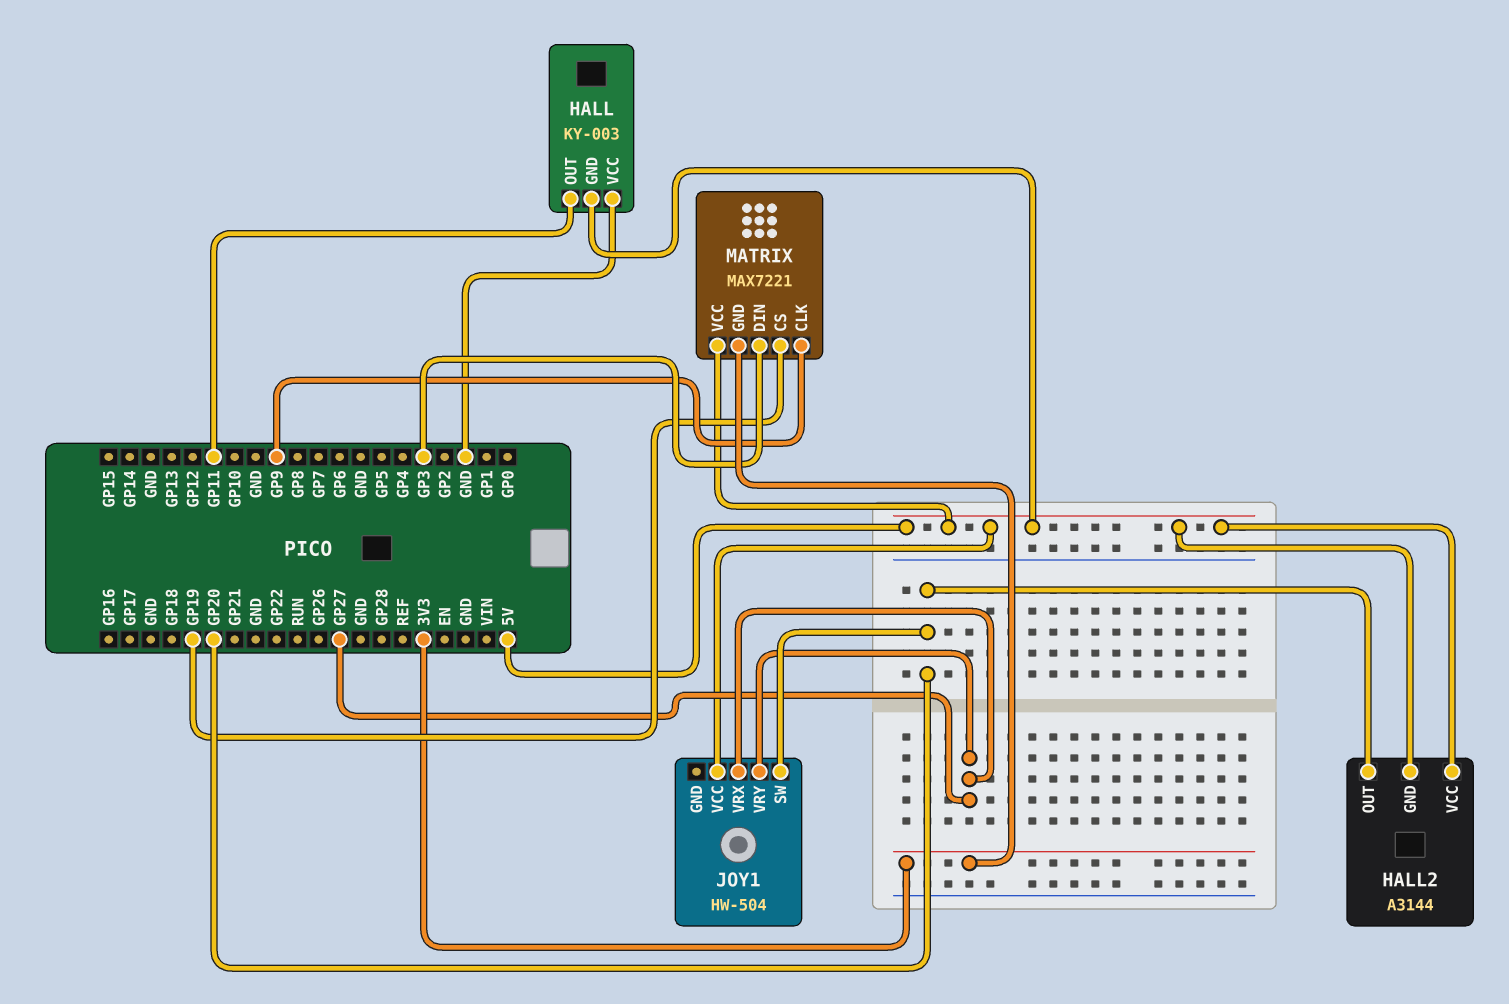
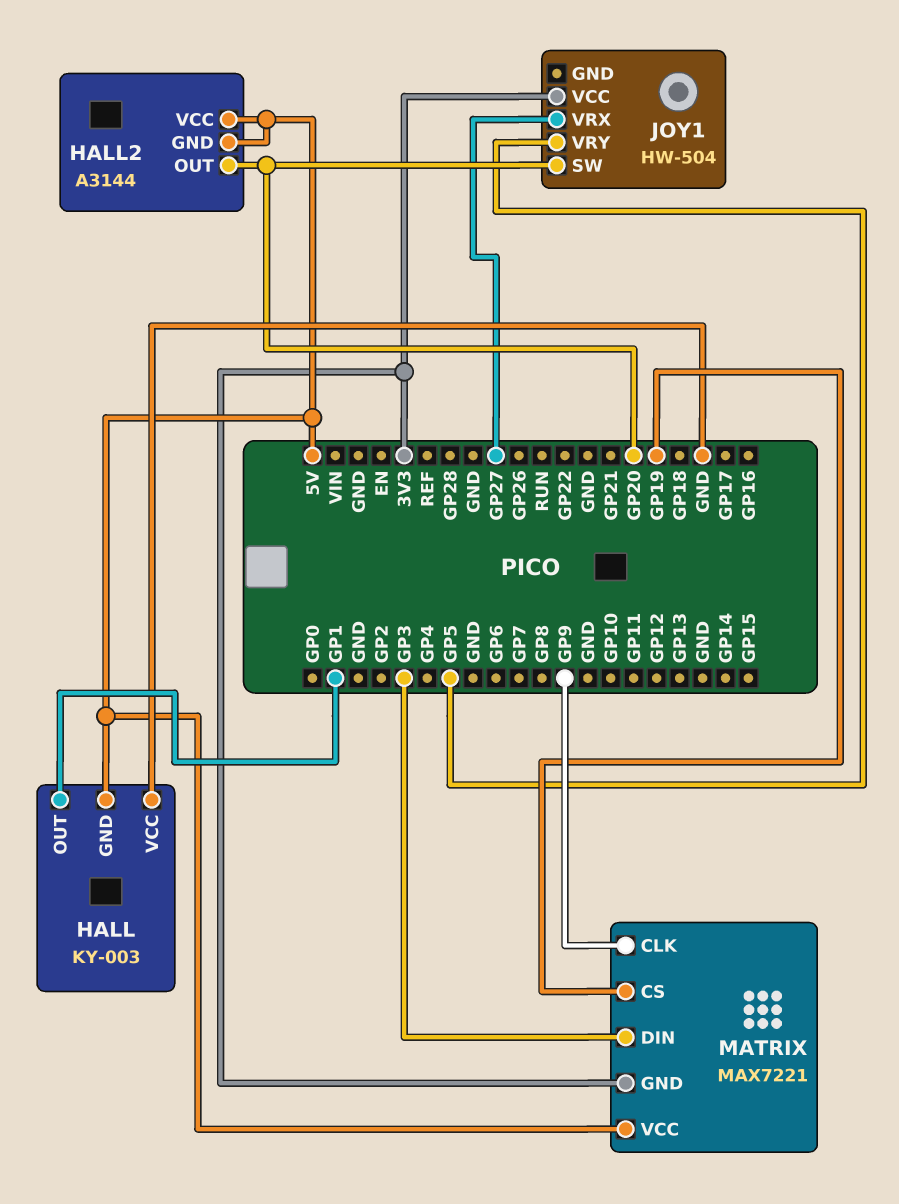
HALL pin OUT: GP11 -> GP1
JOY1 pin VCC: 5V -> 3V3
JOY1 pin VRY: GP27 -> GP5

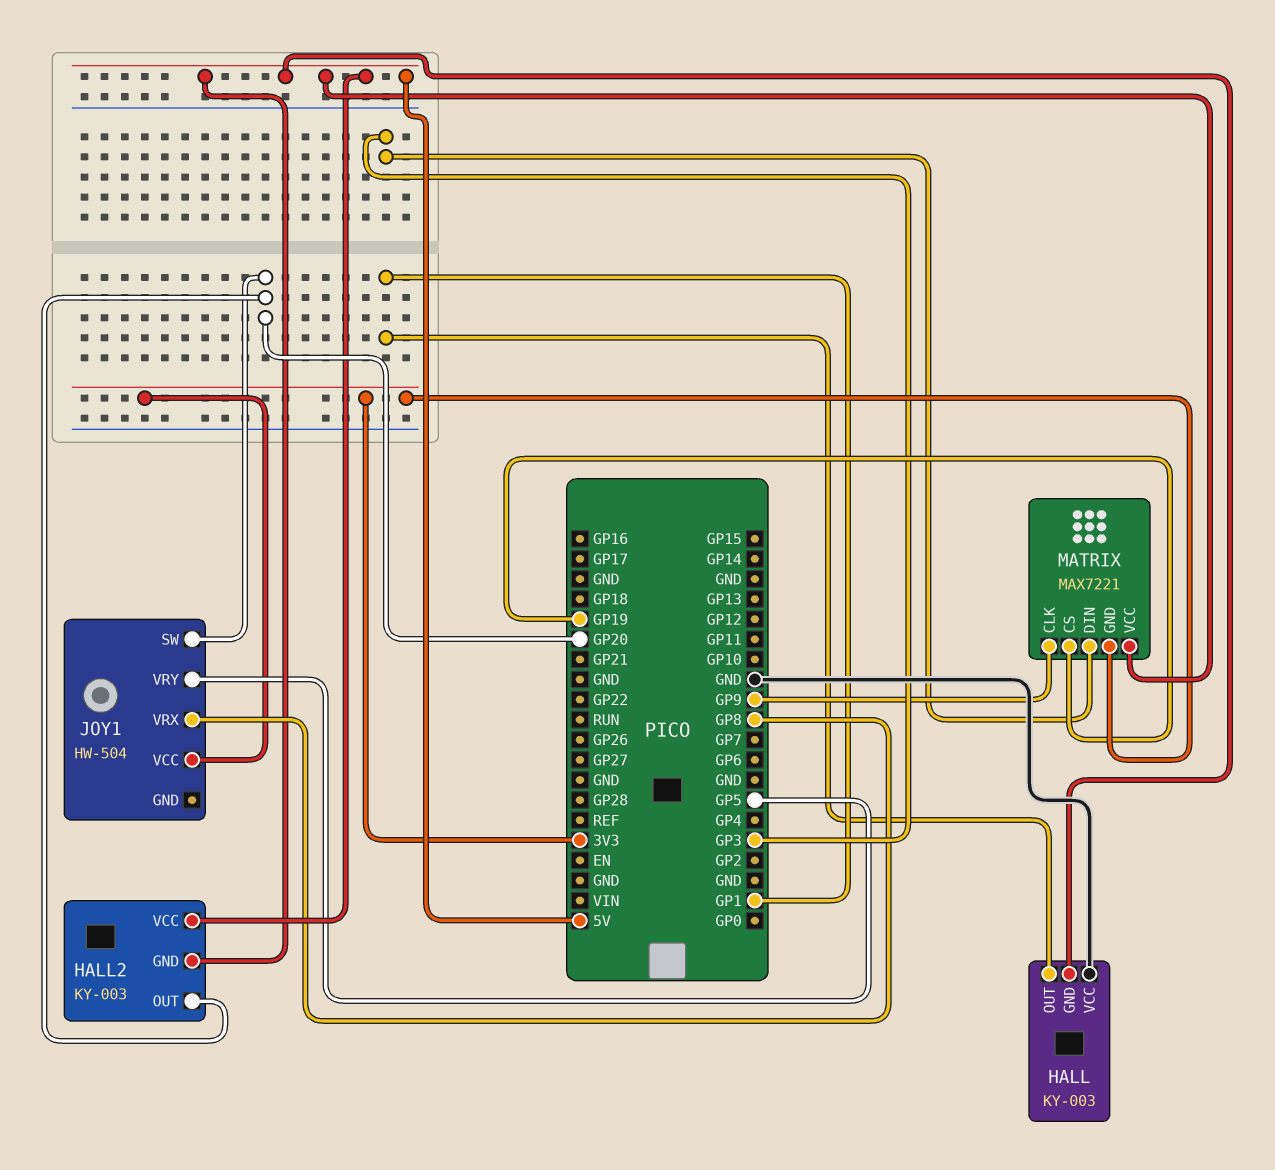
HALL2: A3144 -> KY-003
JOY1 pin VRX: GP27 -> GP8

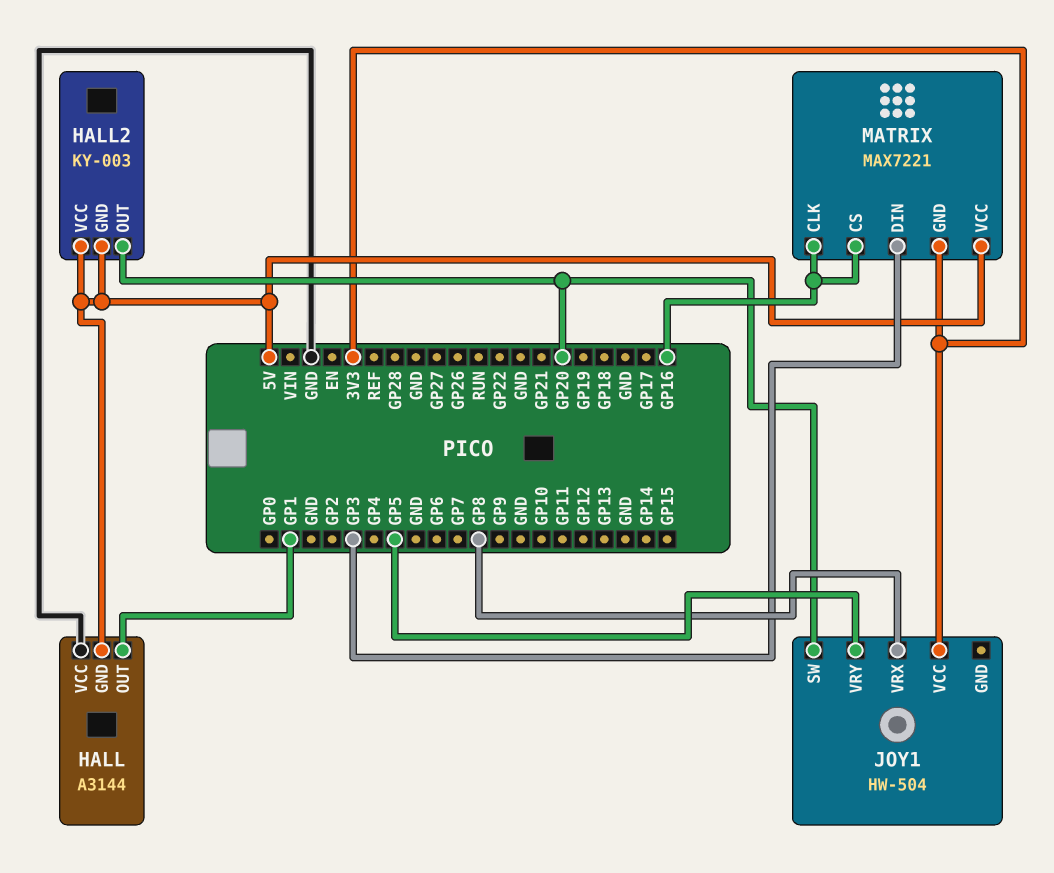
HALL: KY-003 -> A3144
MATRIX pin CLK: GP9 -> GP16
MATRIX pin CS: GP19 -> GP16

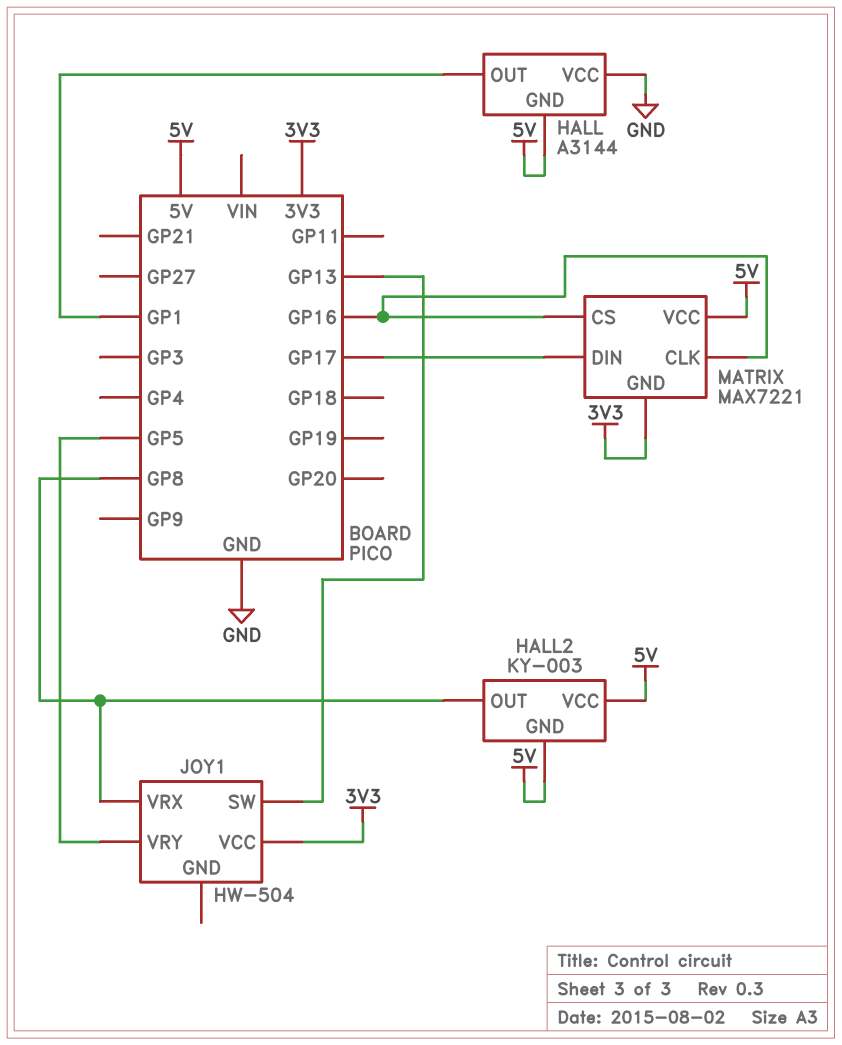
HALL2 pin OUT: GP20 -> GP8
JOY1 pin SW: GP20 -> GP13
MATRIX pin DIN: GP3 -> GP17

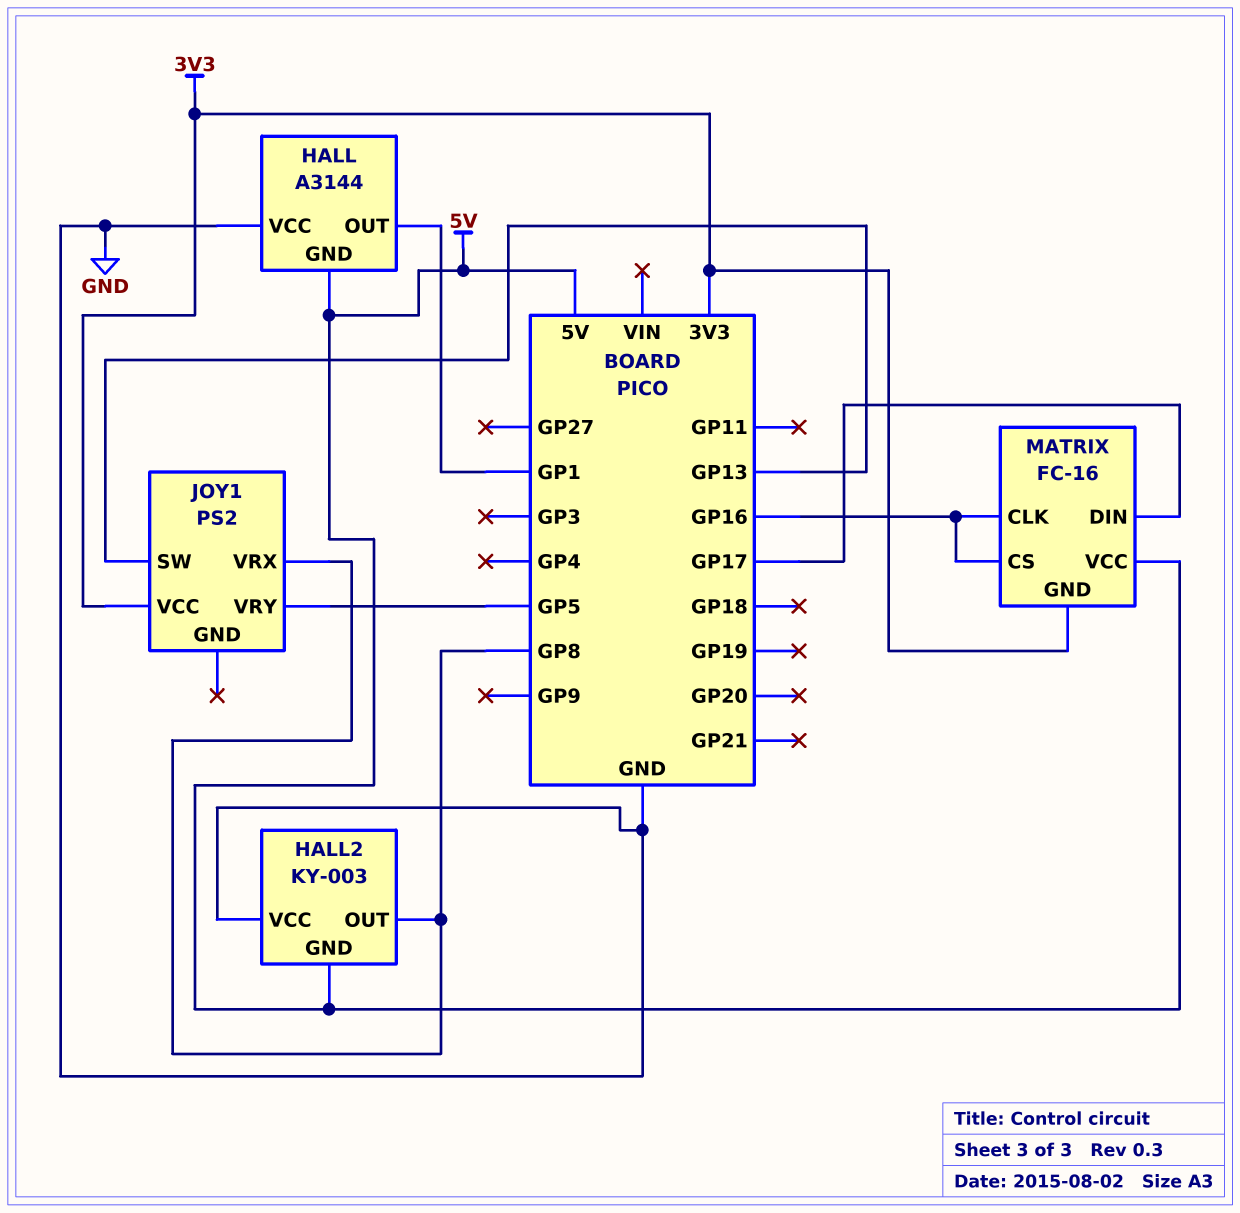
HALL2 pin VCC: 5V -> GND
JOY1: HW-504 -> PS2
MATRIX: MAX7221 -> FC-16

